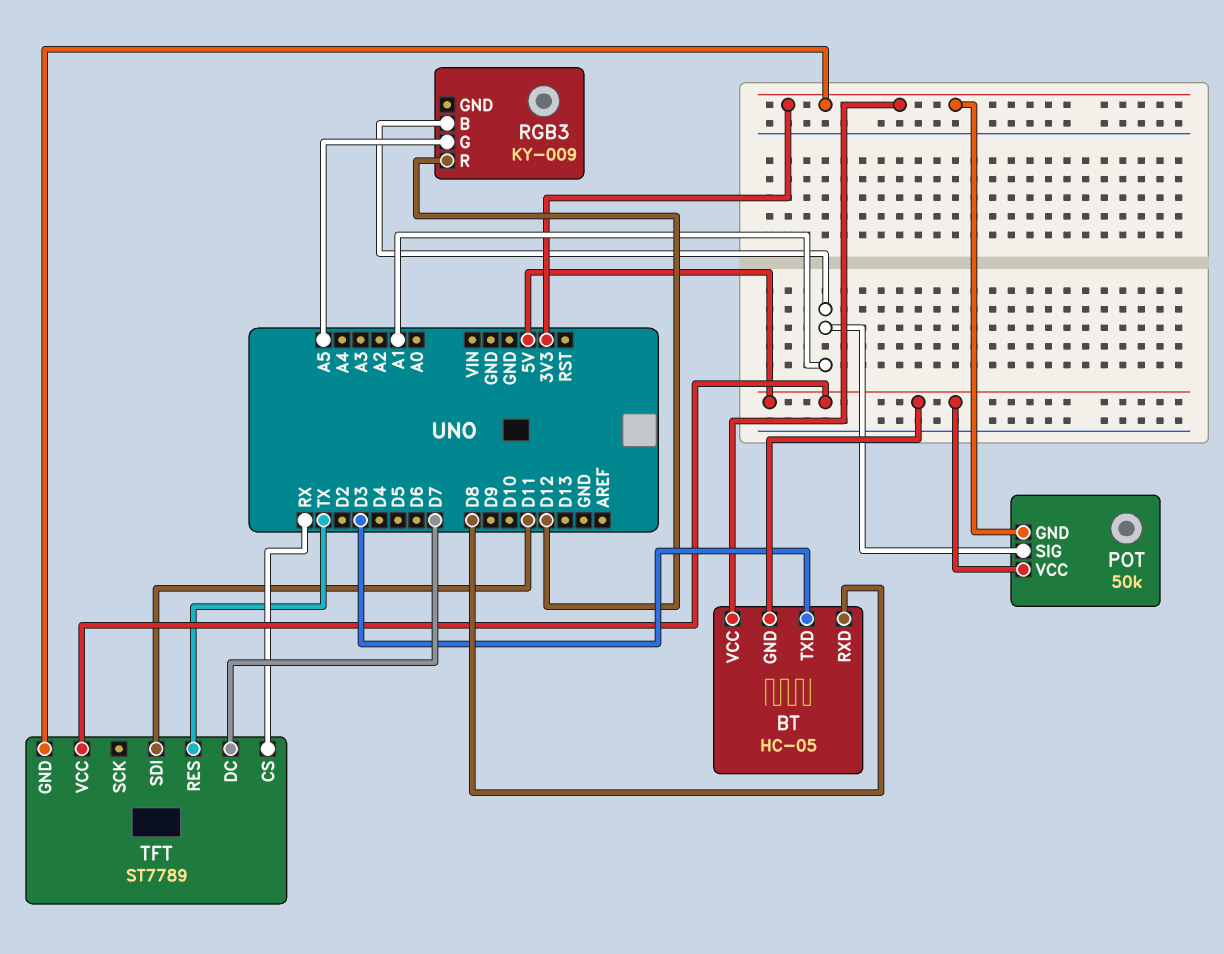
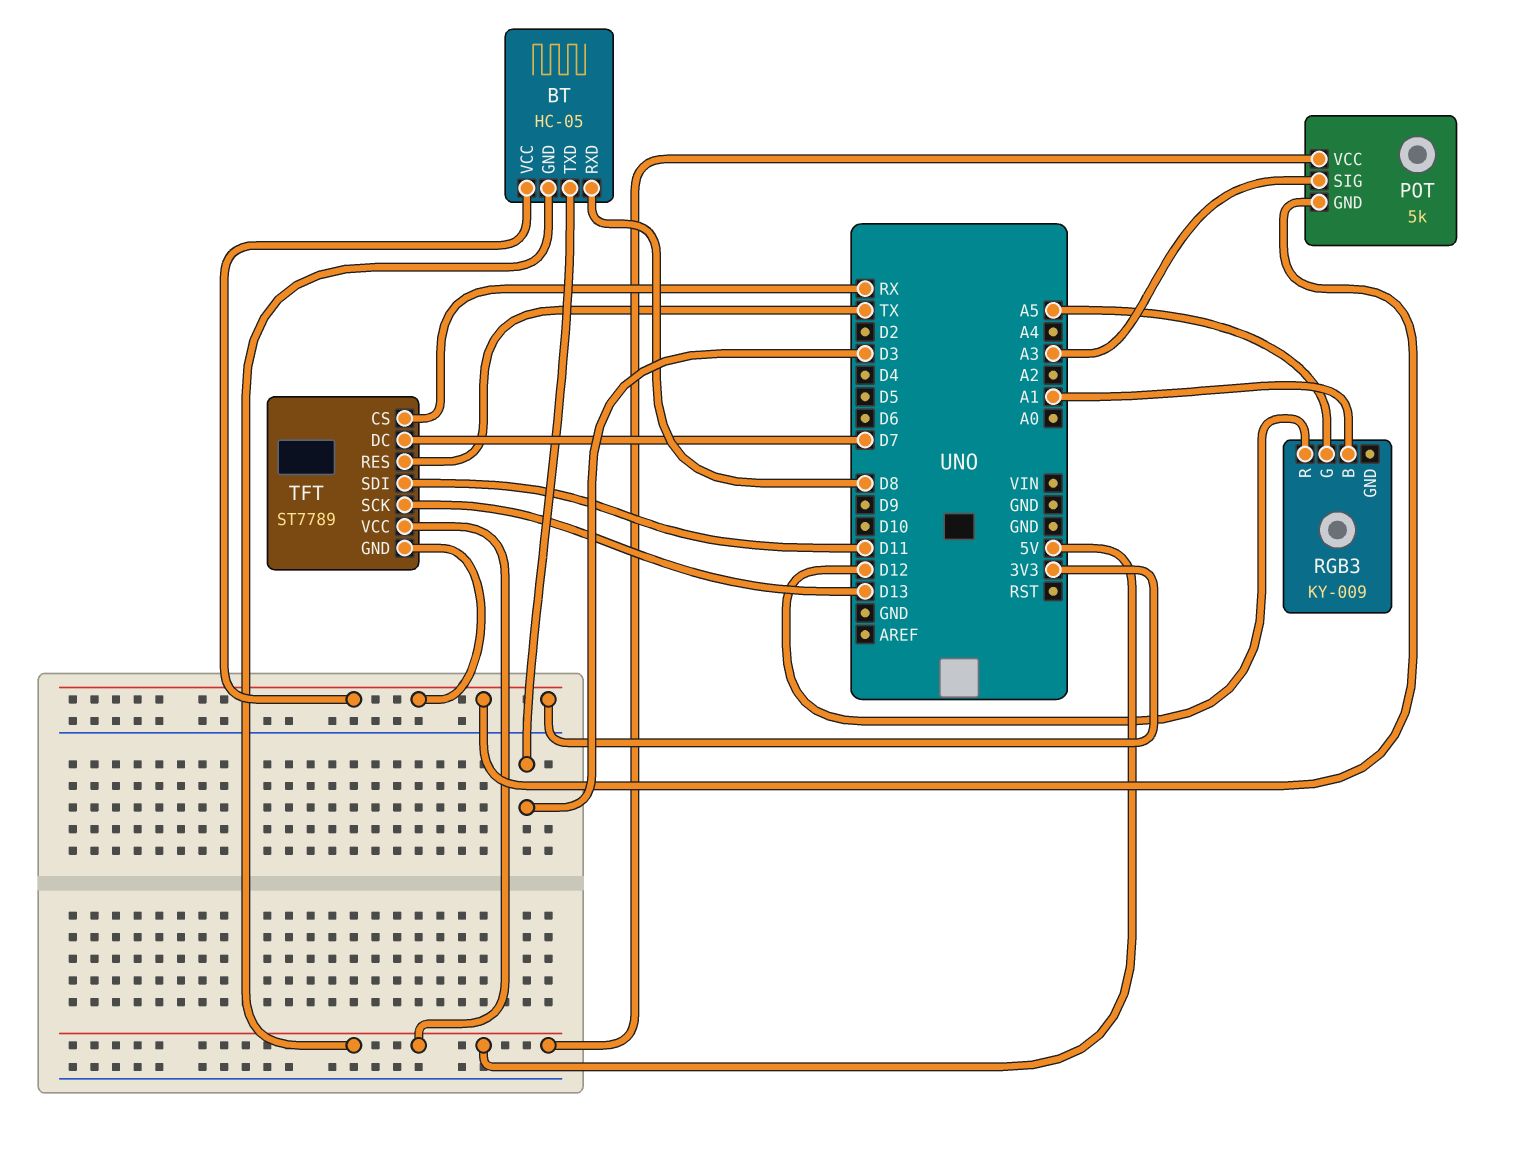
POT: 50k -> 5k
POT pin SIG: A1 -> A3
TFT pin SCK: none -> D13

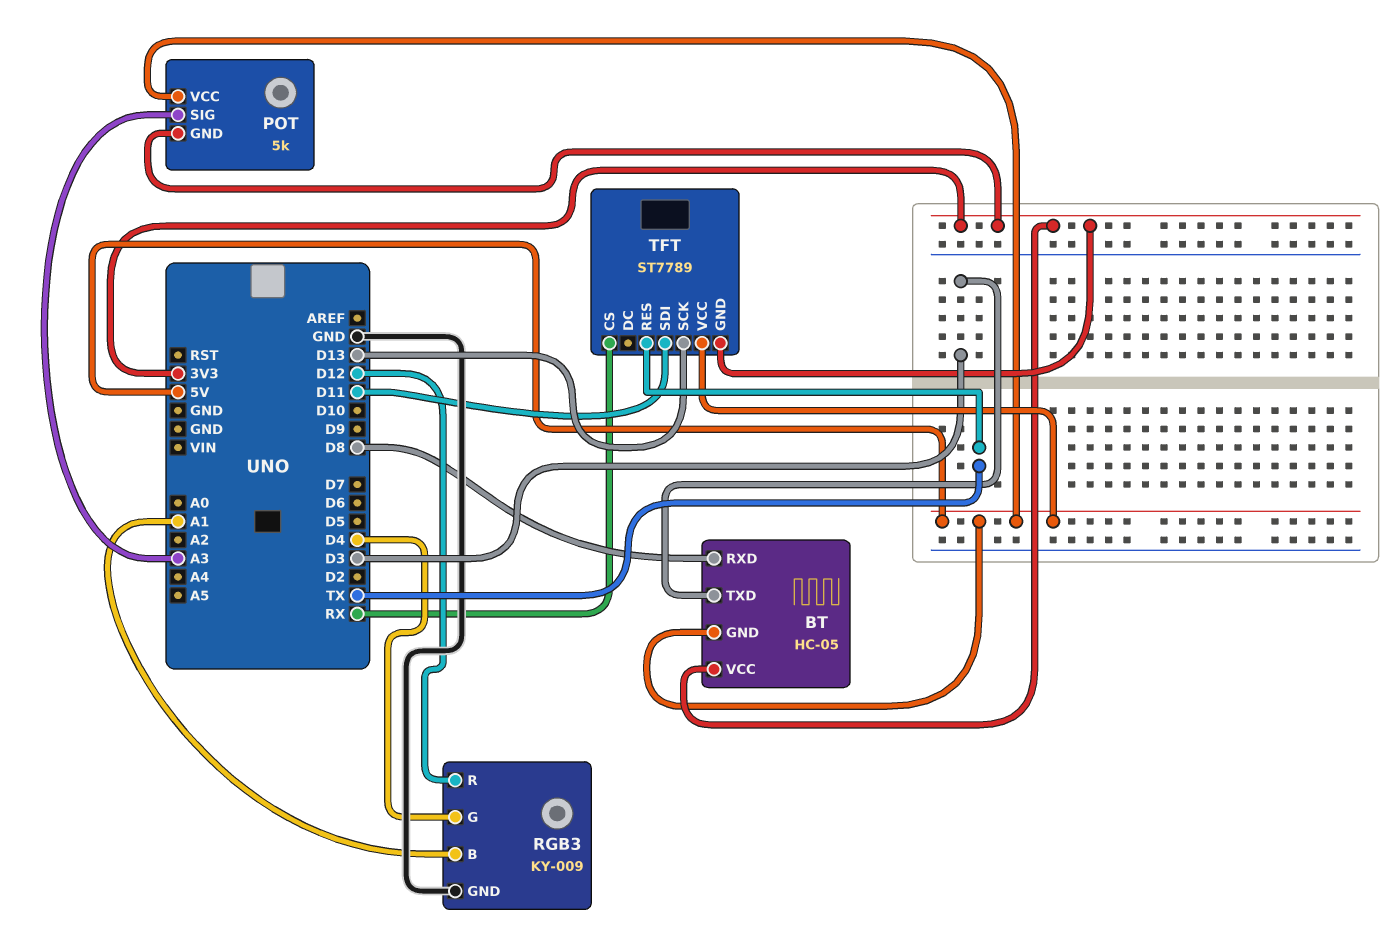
RGB3 pin G: A5 -> D4
RGB3 pin GND: none -> GND
TFT pin DC: D7 -> none

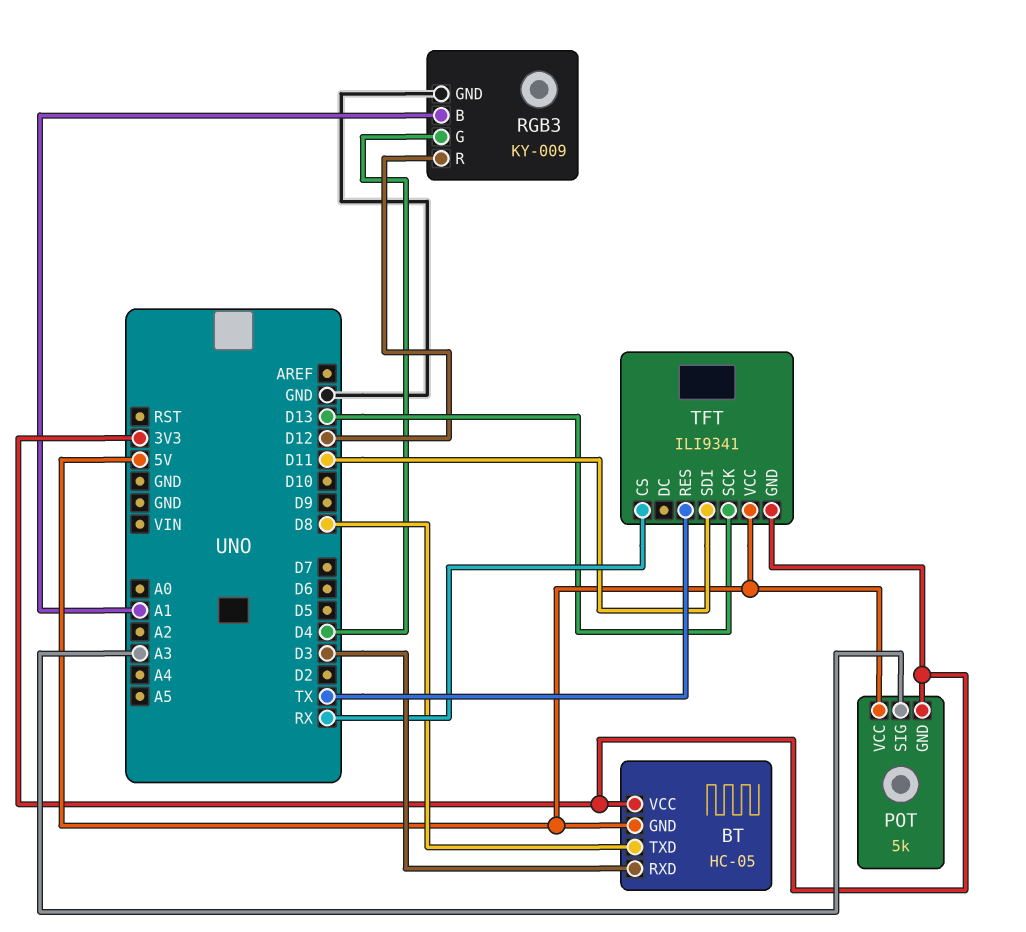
BT pin RXD: D8 -> D3
BT pin TXD: D3 -> D8
TFT: ST7789 -> ILI9341

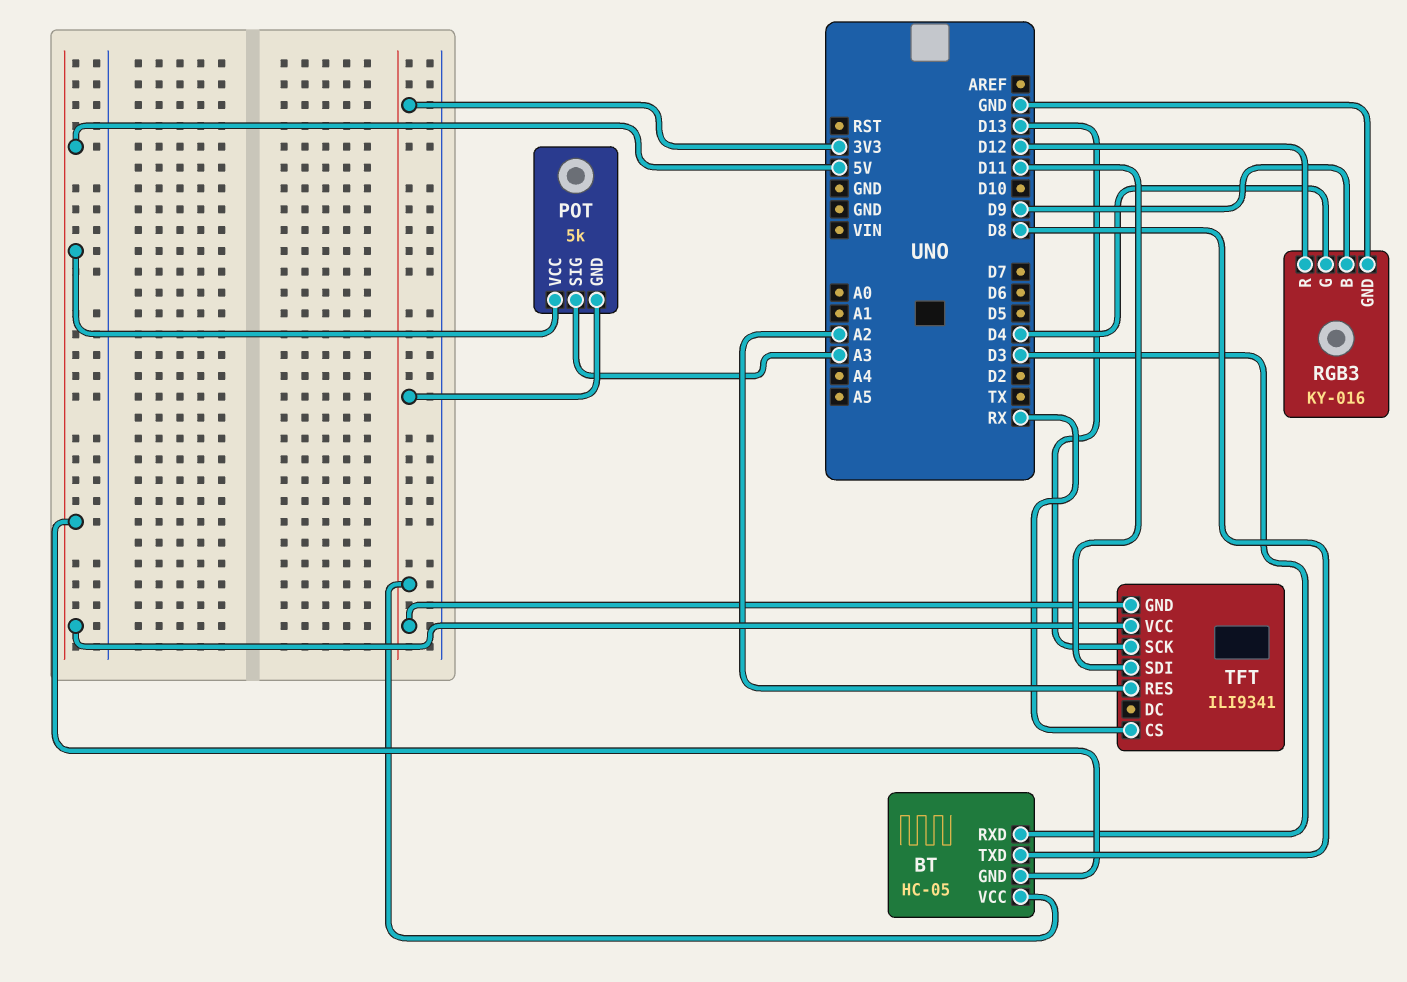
RGB3: KY-009 -> KY-016
RGB3 pin B: A1 -> D9
TFT pin RES: TX -> A2

